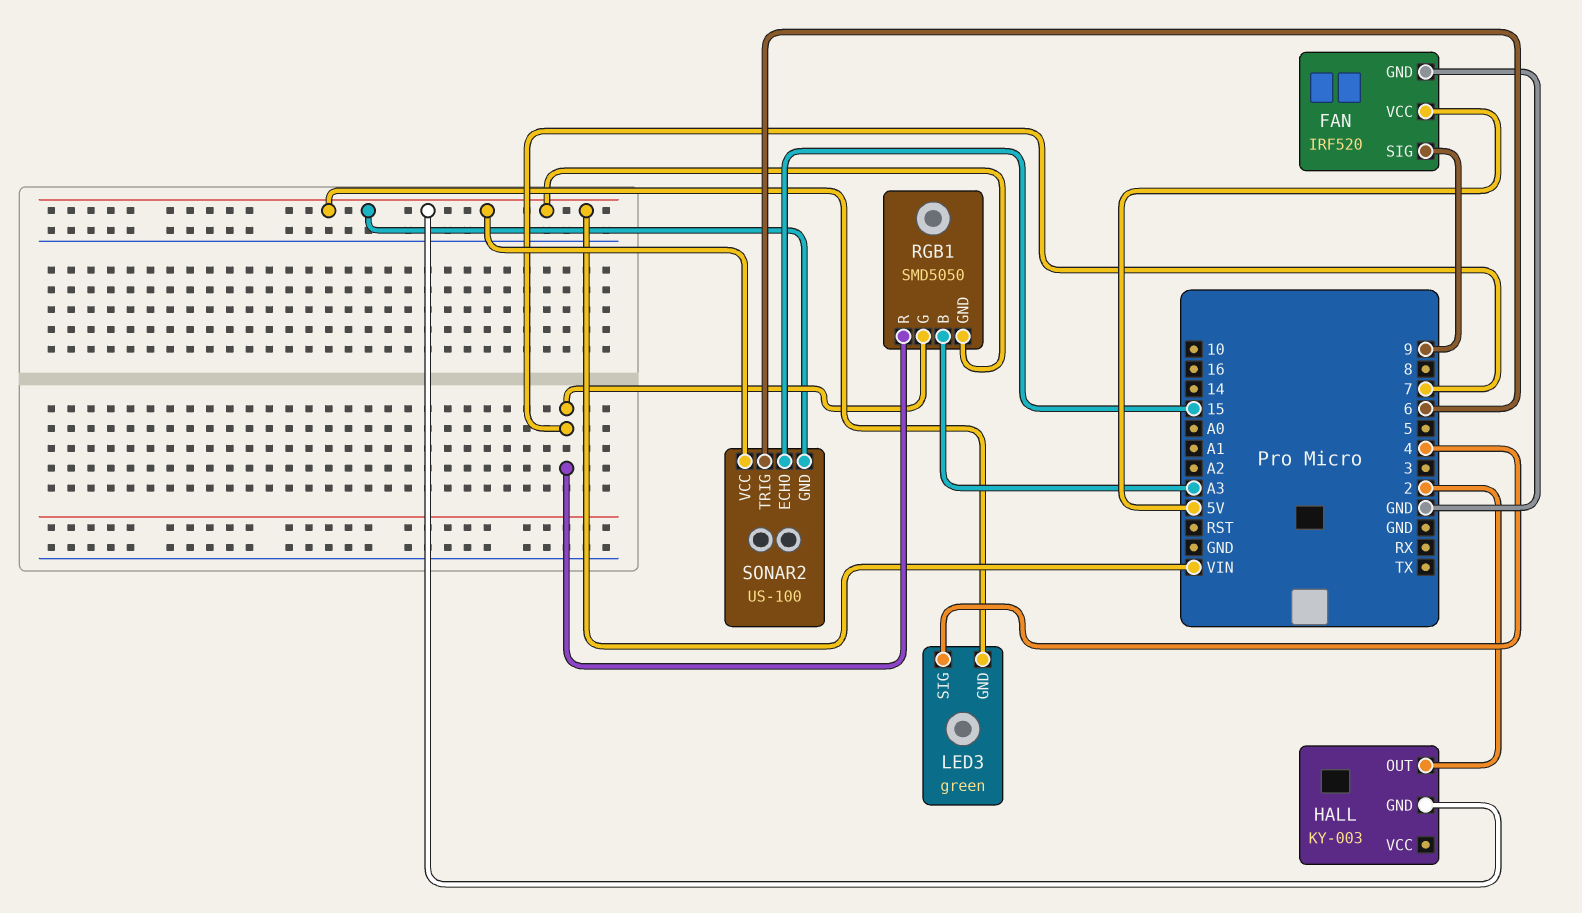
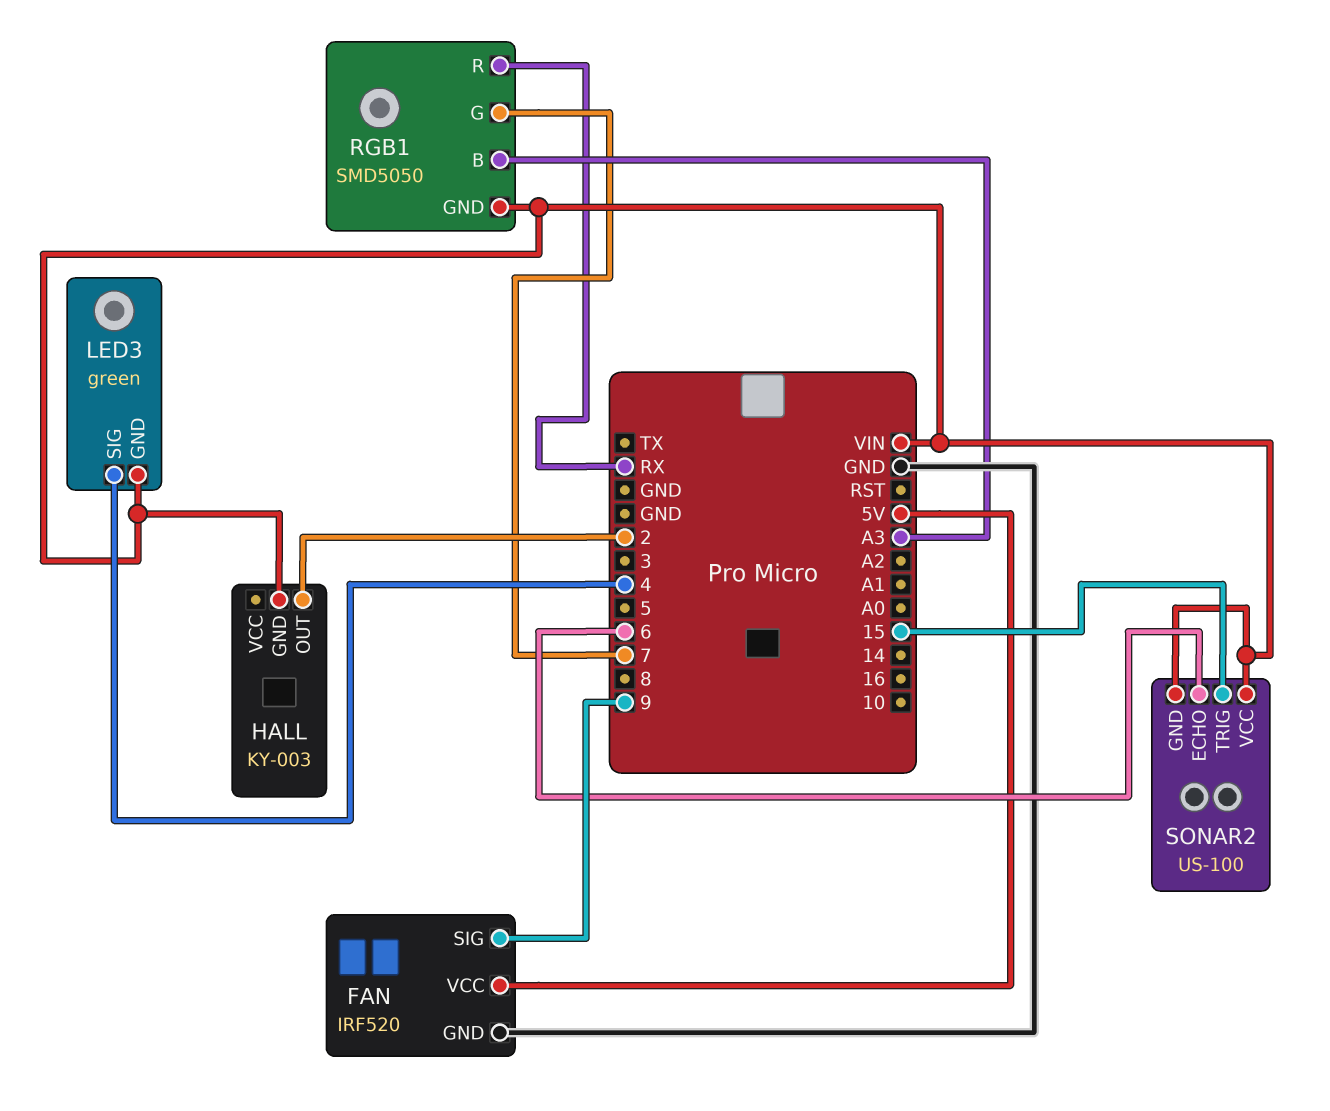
RGB1 pin R: 7 -> RX
SONAR2 pin ECHO: 15 -> 6
SONAR2 pin TRIG: 6 -> 15

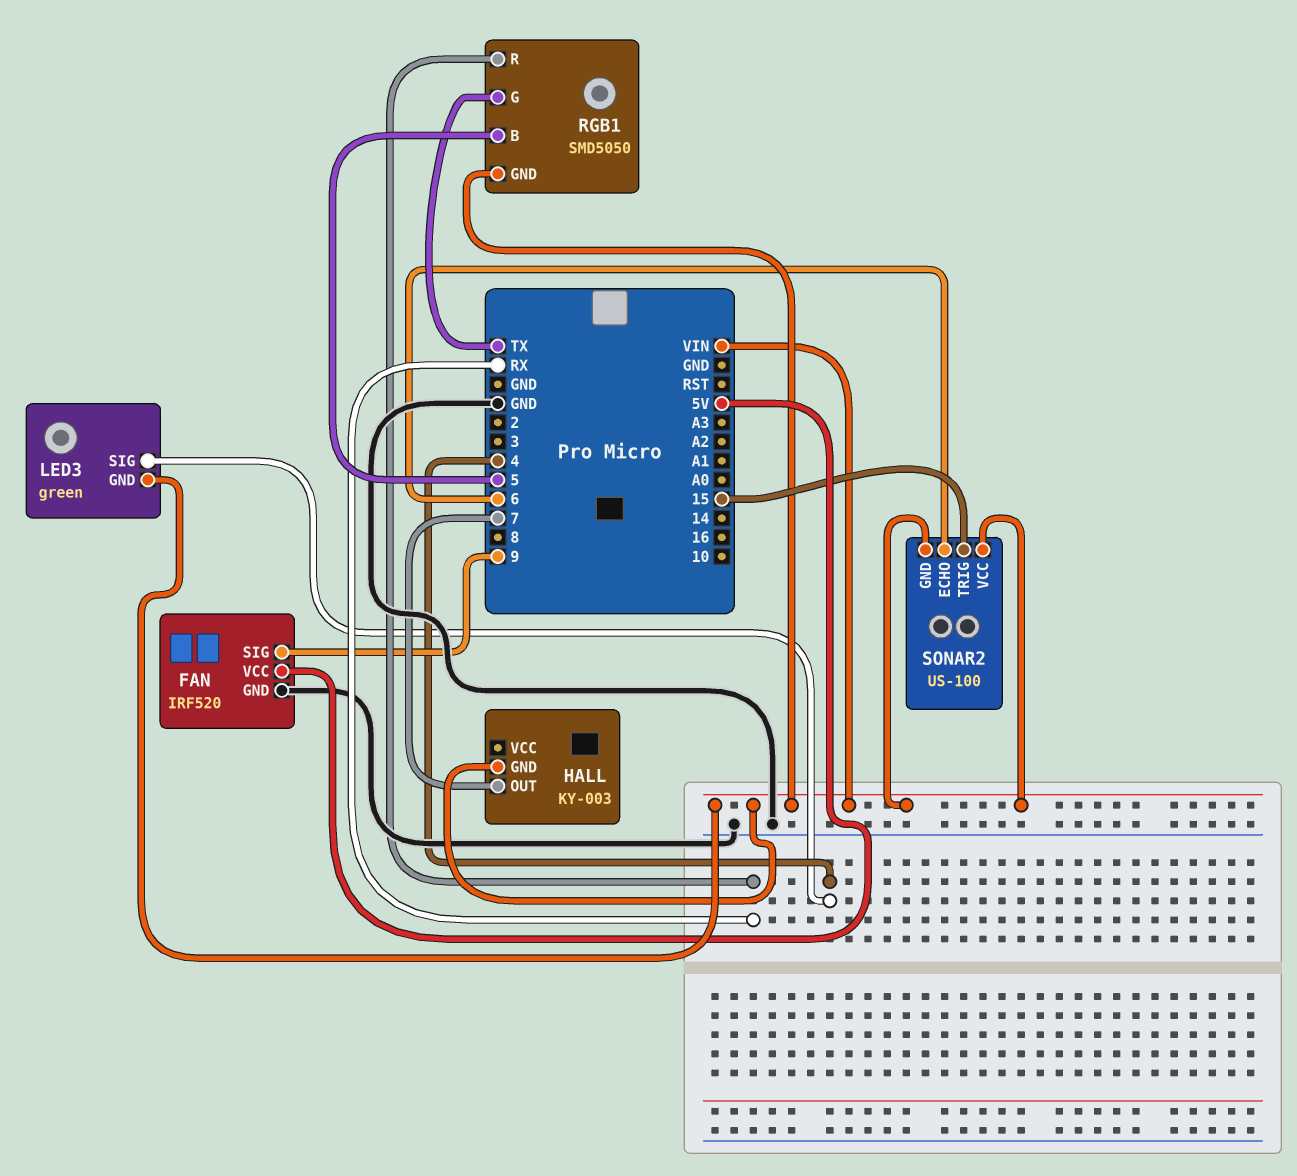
HALL pin OUT: 2 -> 7
RGB1 pin B: A3 -> 5
RGB1 pin G: 7 -> TX

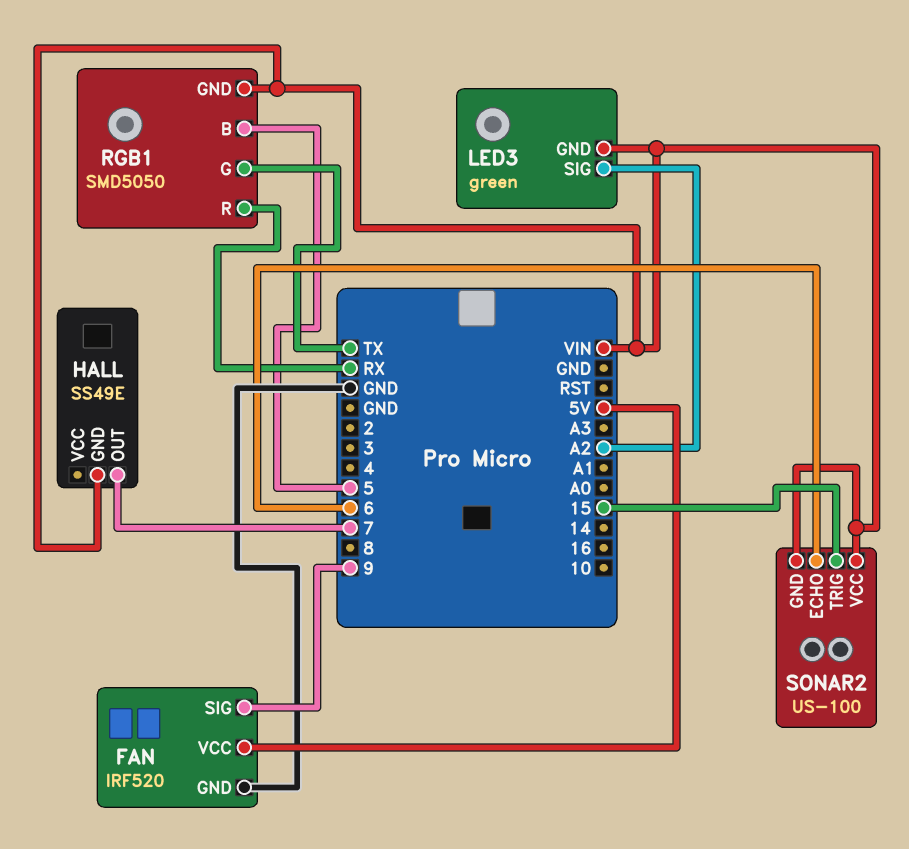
HALL: KY-003 -> SS49E
LED3 pin SIG: 4 -> A2

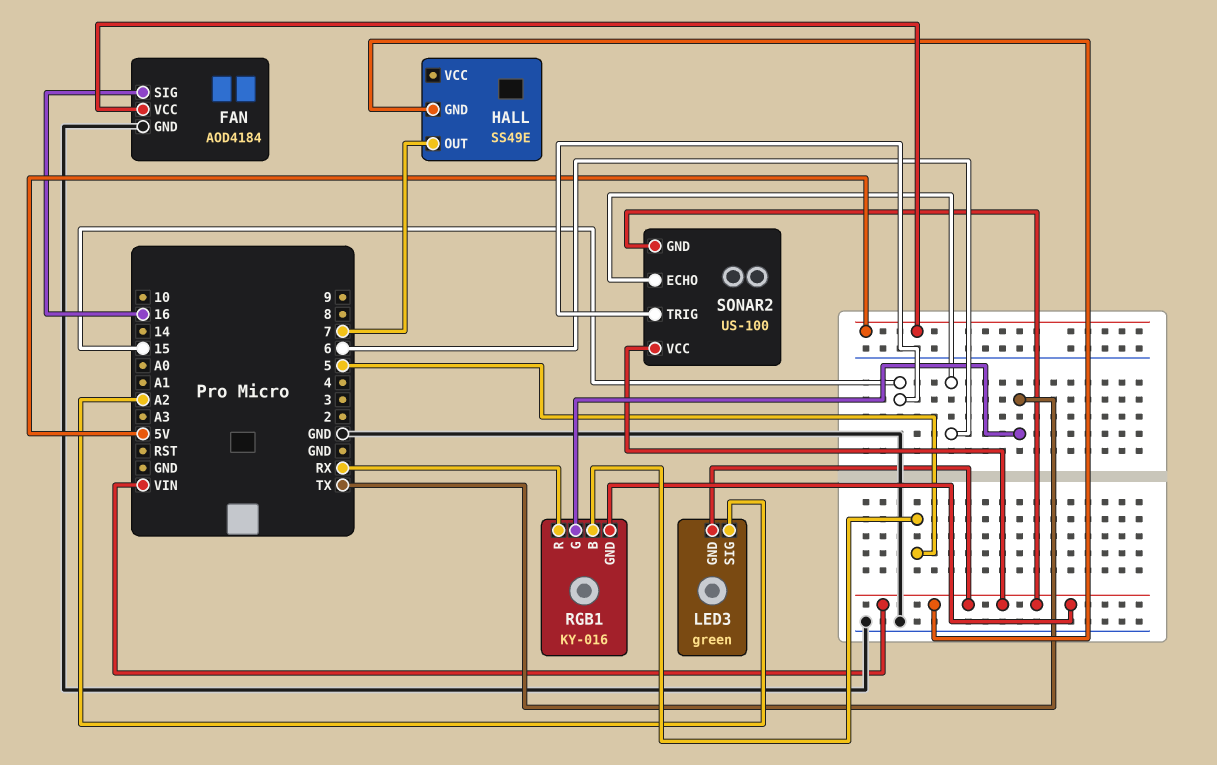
FAN: IRF520 -> AOD4184
FAN pin SIG: 9 -> 16
RGB1: SMD5050 -> KY-016

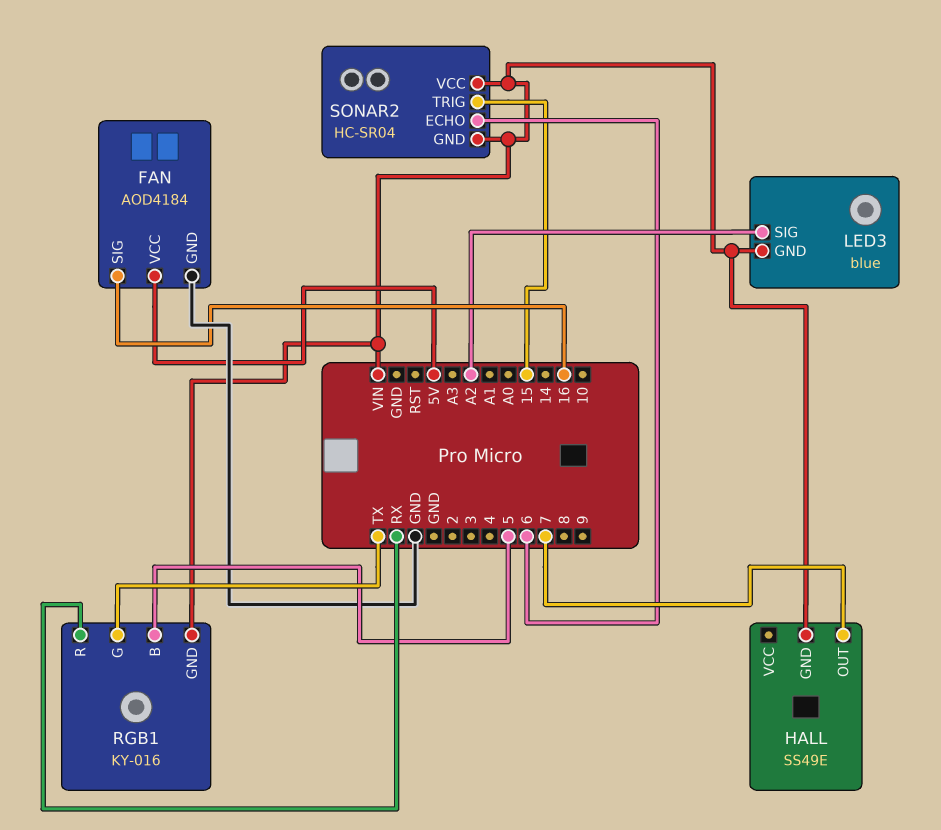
LED3: green -> blue
SONAR2: US-100 -> HC-SR04

